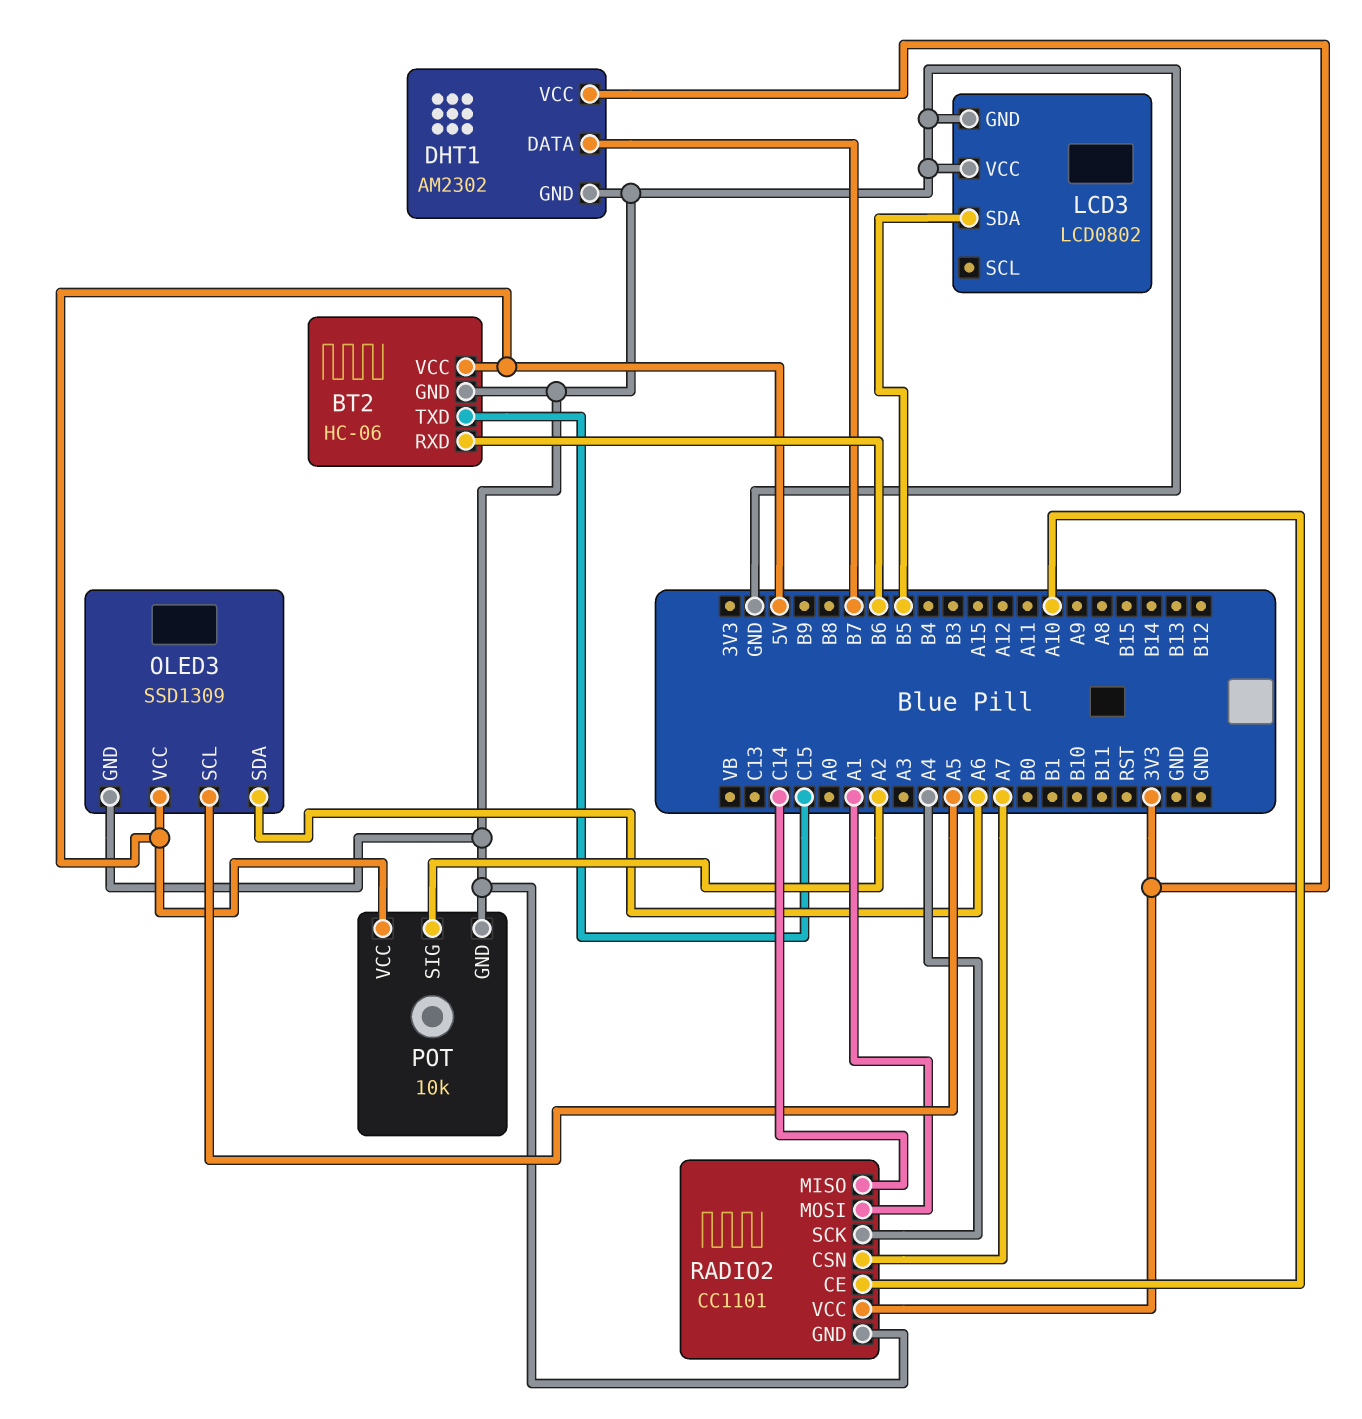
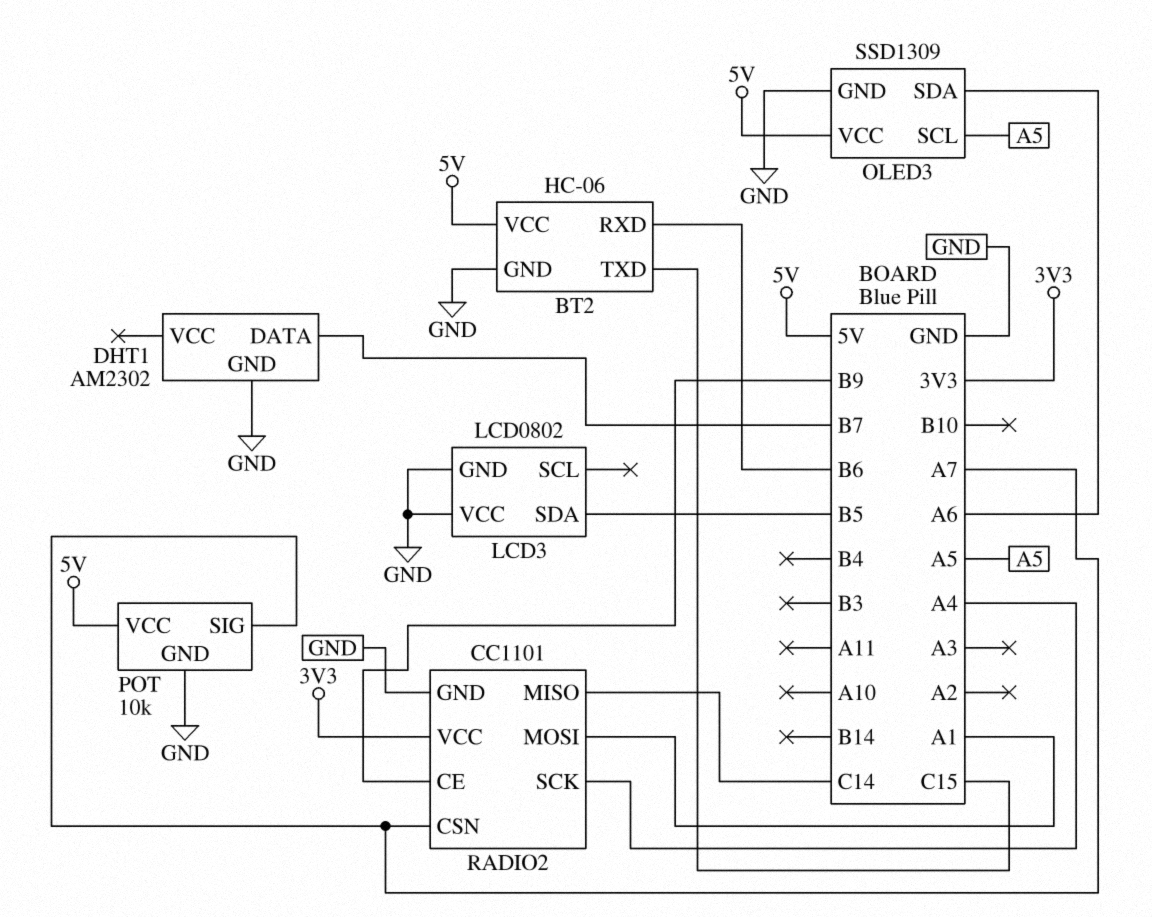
DHT1 pin VCC: 3V3 -> none
POT pin SIG: A2 -> A7
RADIO2 pin CE: A10 -> B9

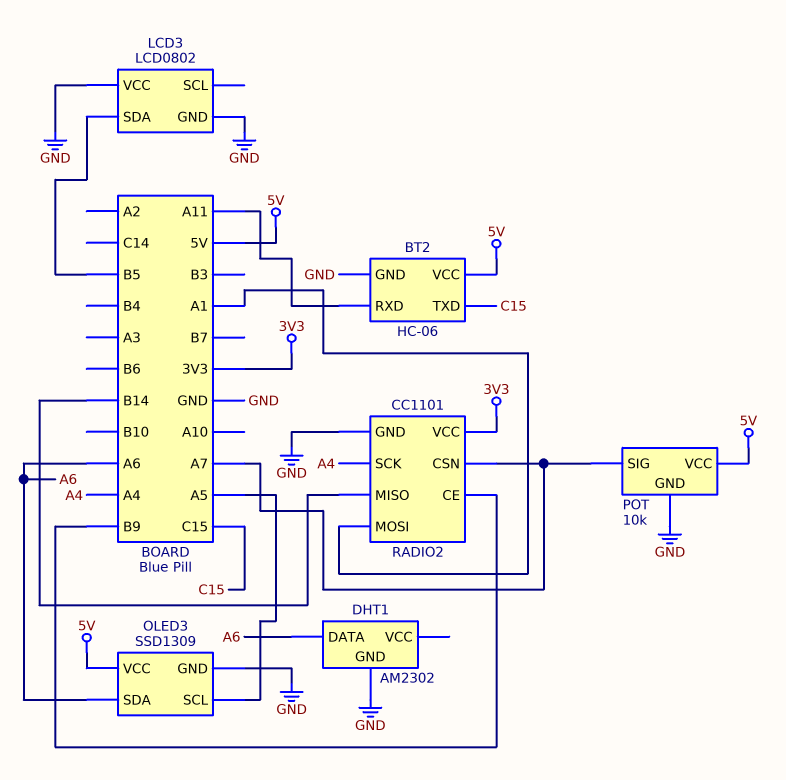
BT2 pin RXD: B6 -> A11
DHT1 pin DATA: B7 -> A6
RADIO2 pin MISO: C14 -> B14

